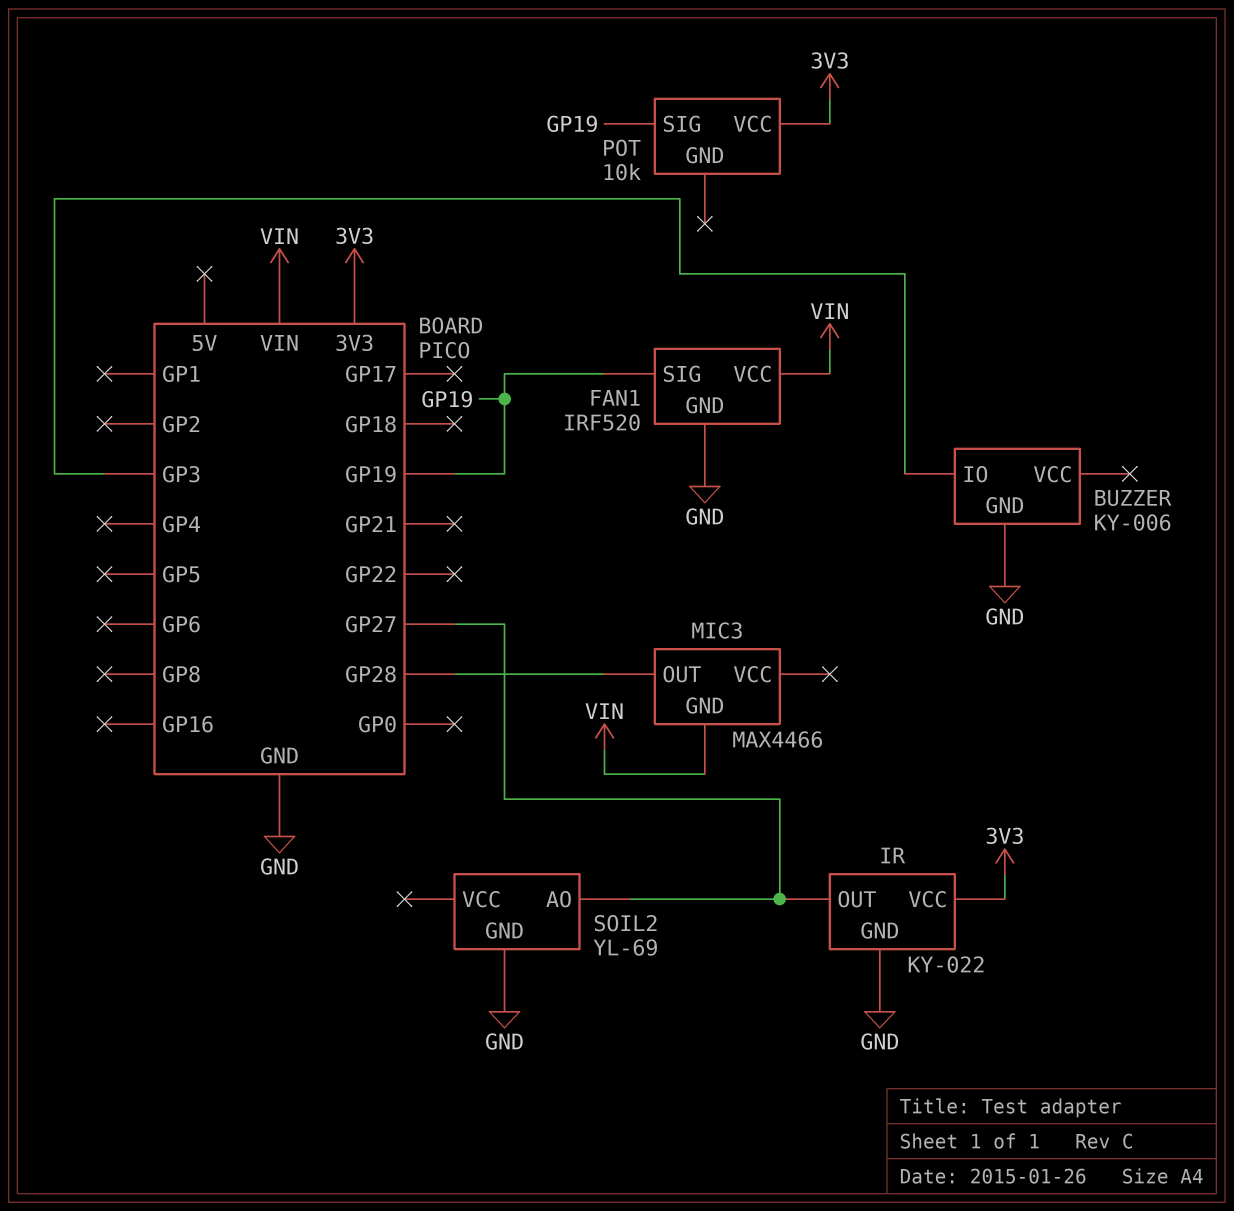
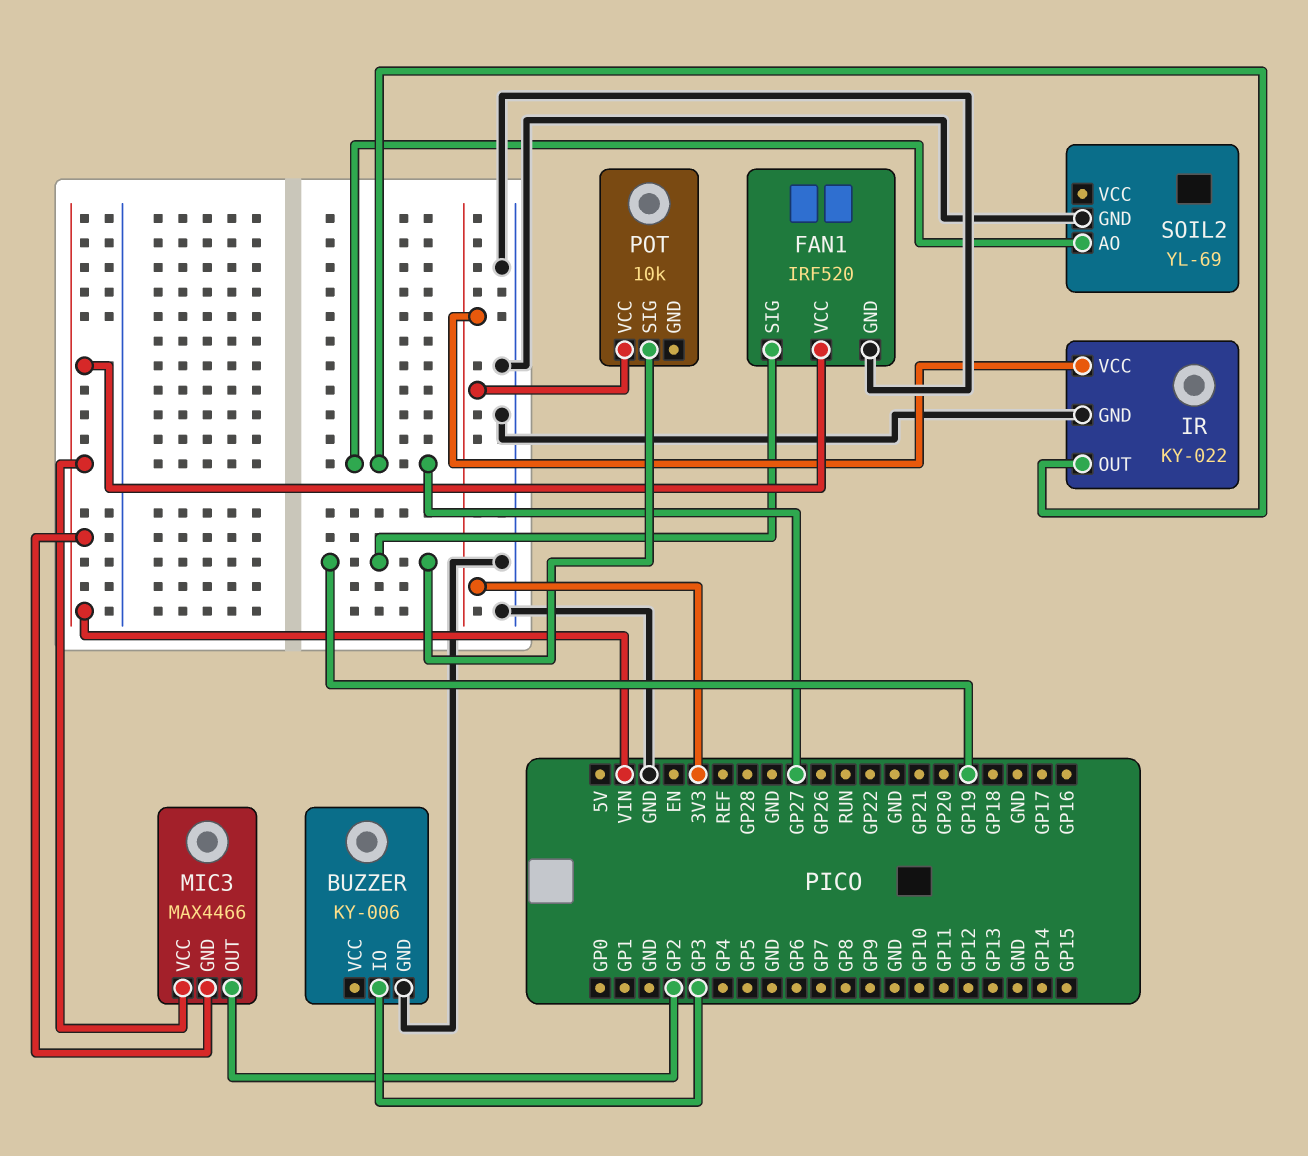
MIC3 pin OUT: GP28 -> GP2
MIC3 pin VCC: none -> VIN

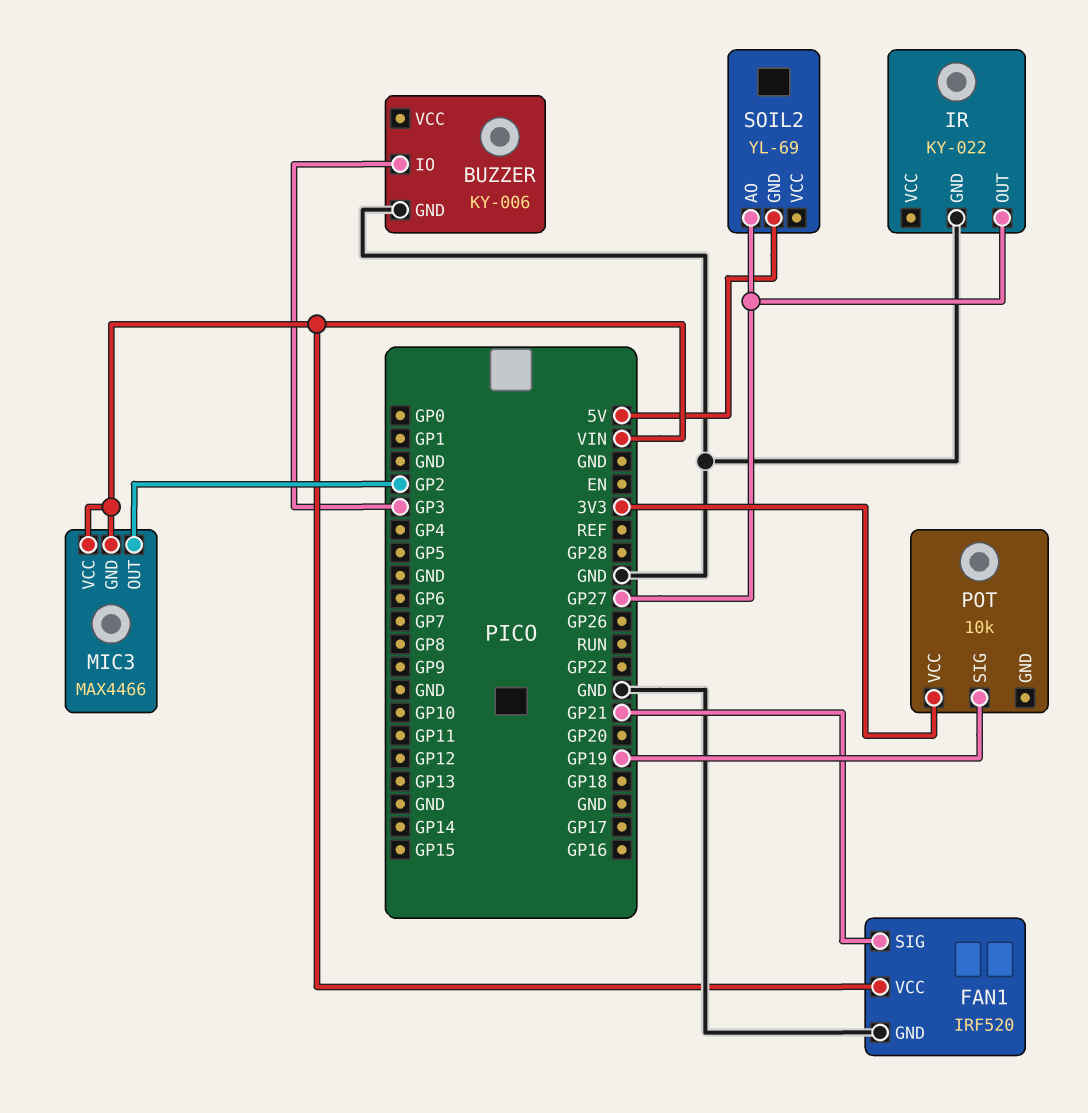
FAN1 pin SIG: GP19 -> GP21
IR pin VCC: 3V3 -> none
SOIL2 pin GND: GND -> 5V

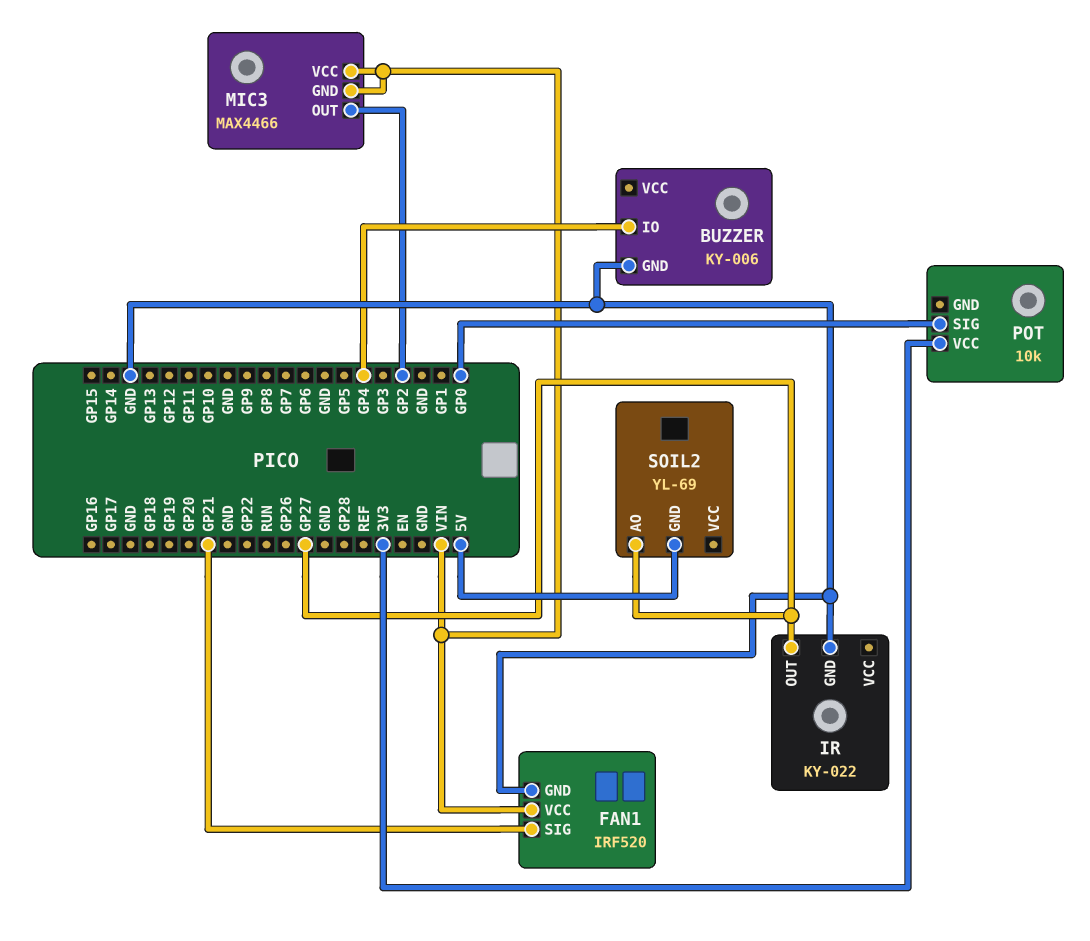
BUZZER pin IO: GP3 -> GP4
POT pin SIG: GP19 -> GP0

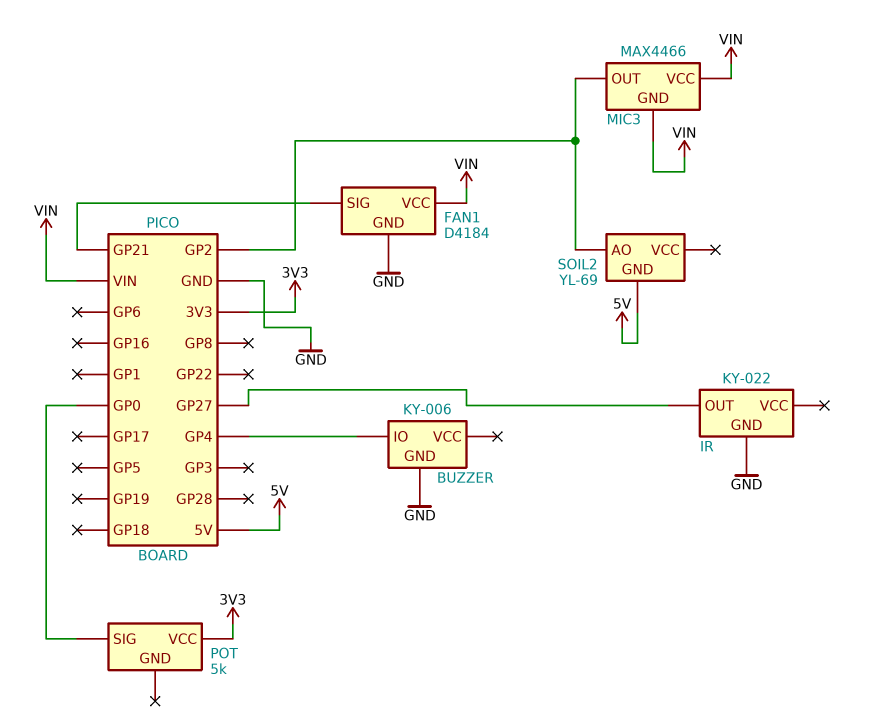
FAN1: IRF520 -> D4184
POT: 10k -> 5k
SOIL2 pin AO: GP27 -> GP2

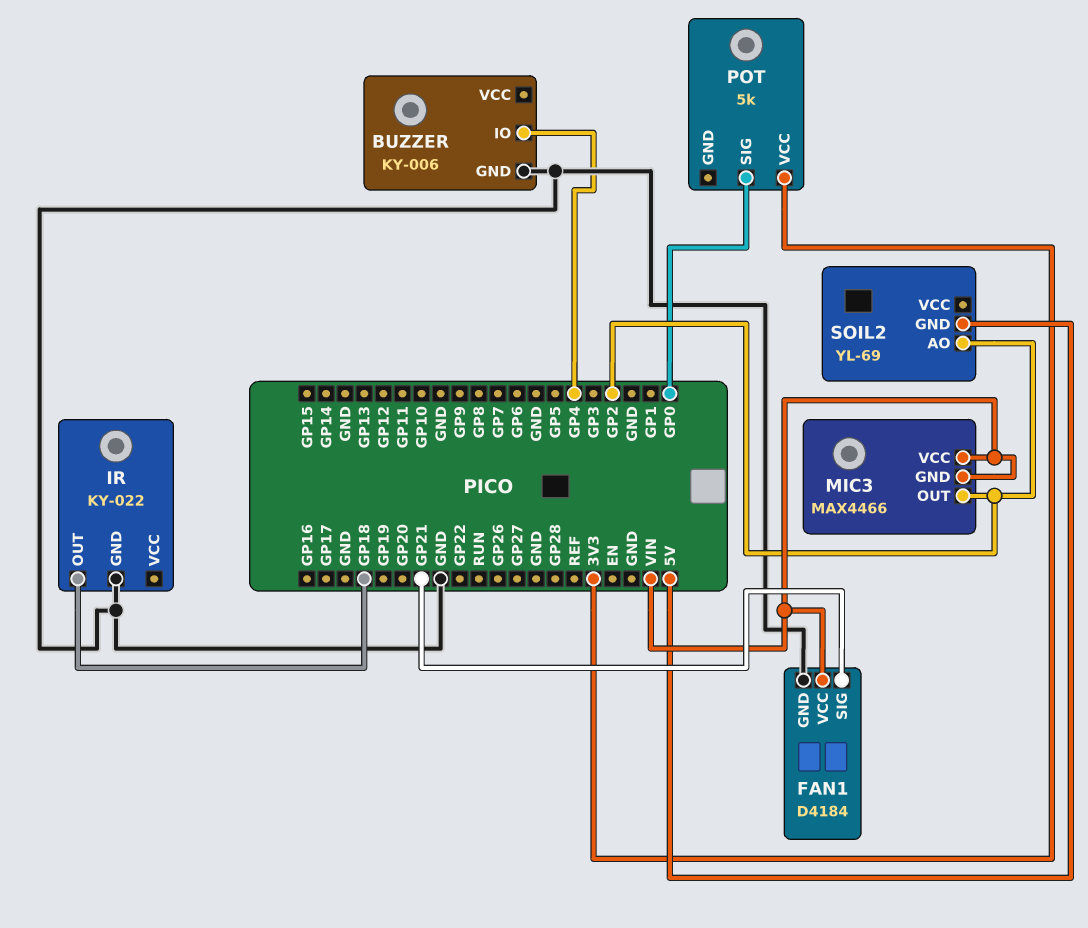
IR pin OUT: GP27 -> GP18

